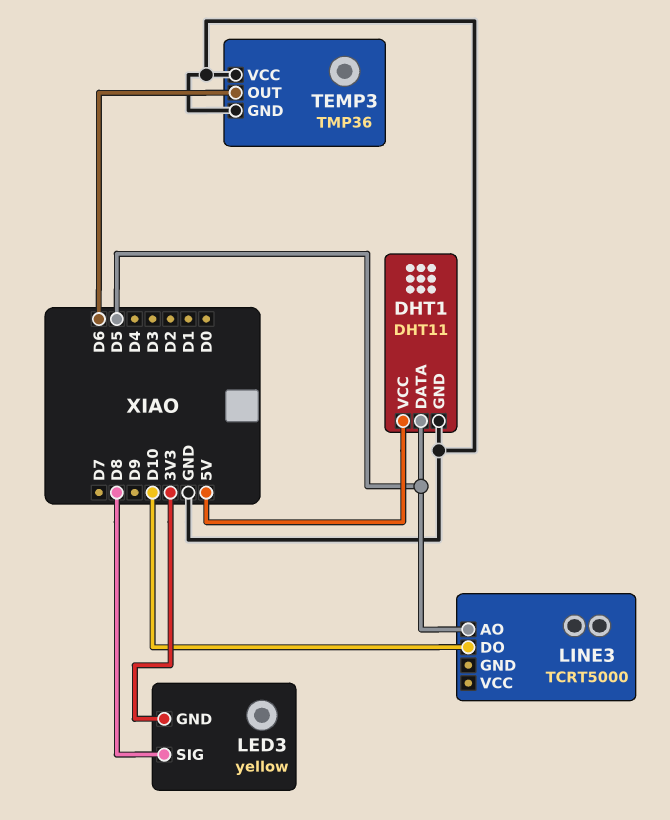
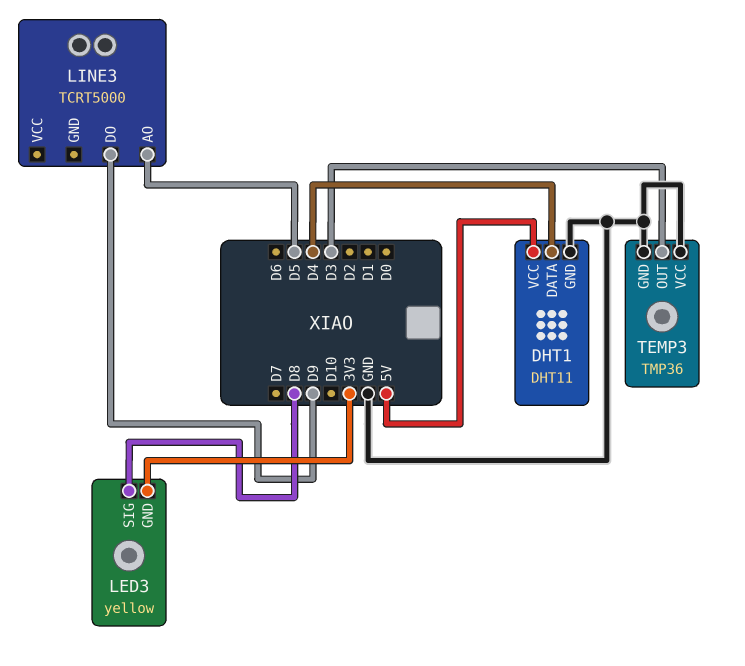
DHT1 pin DATA: D5 -> D4
LINE3 pin DO: D10 -> D9
TEMP3 pin OUT: D6 -> D3

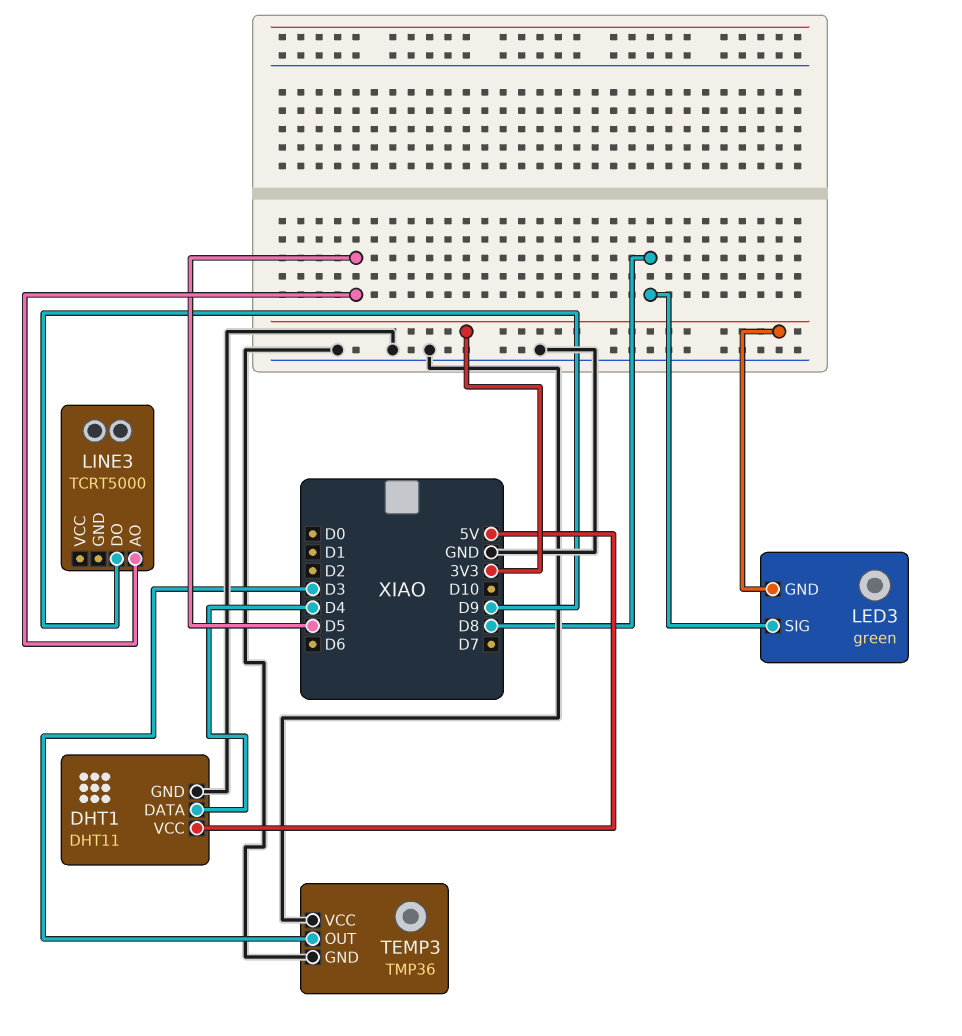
LED3: yellow -> green

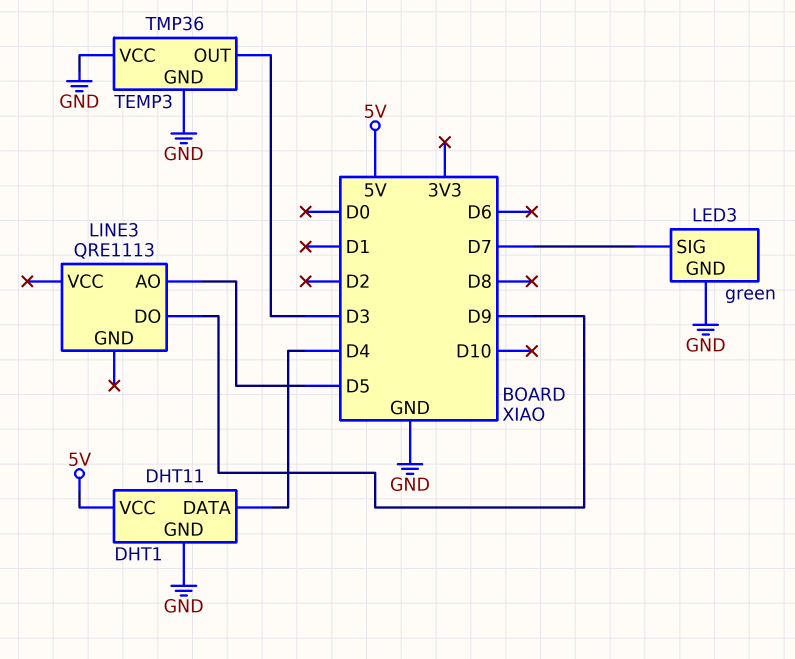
LED3 pin GND: 3V3 -> GND
LED3 pin SIG: D8 -> D7
LINE3: TCRT5000 -> QRE1113

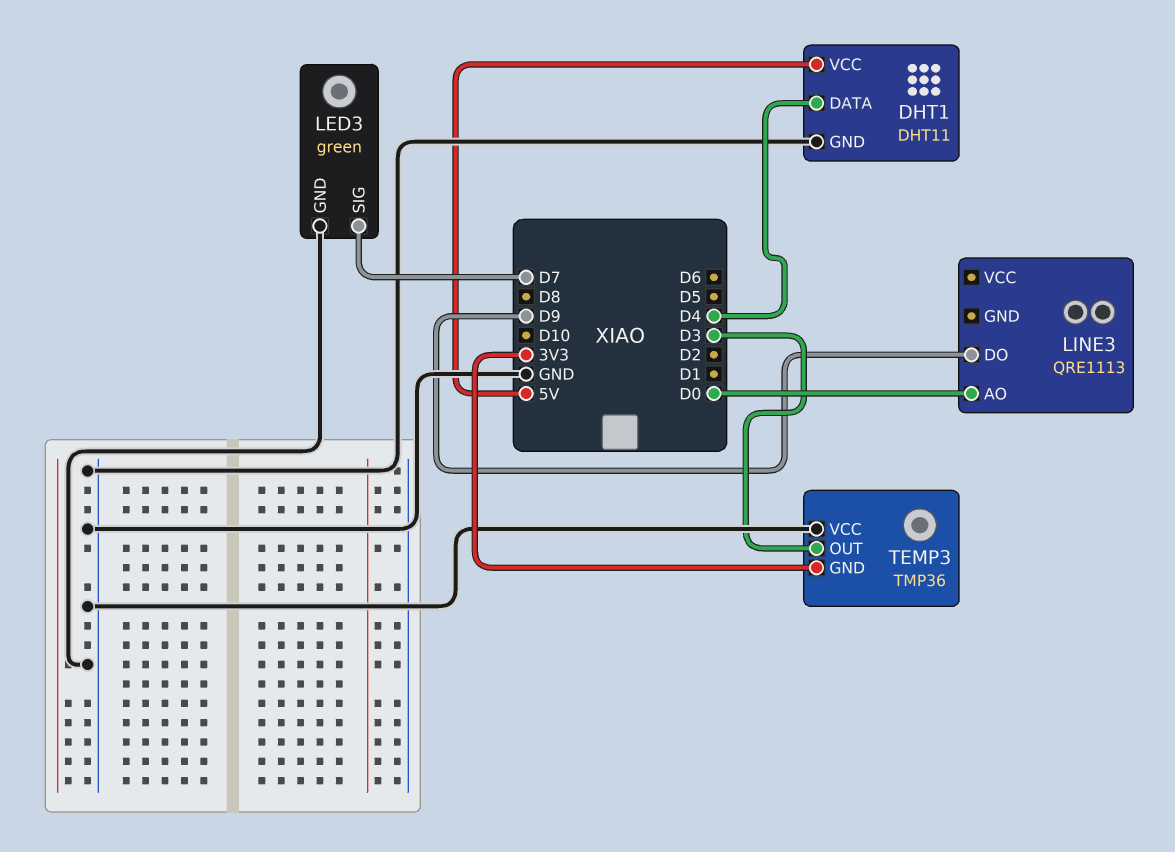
LINE3 pin AO: D5 -> D0
TEMP3 pin GND: GND -> 3V3

